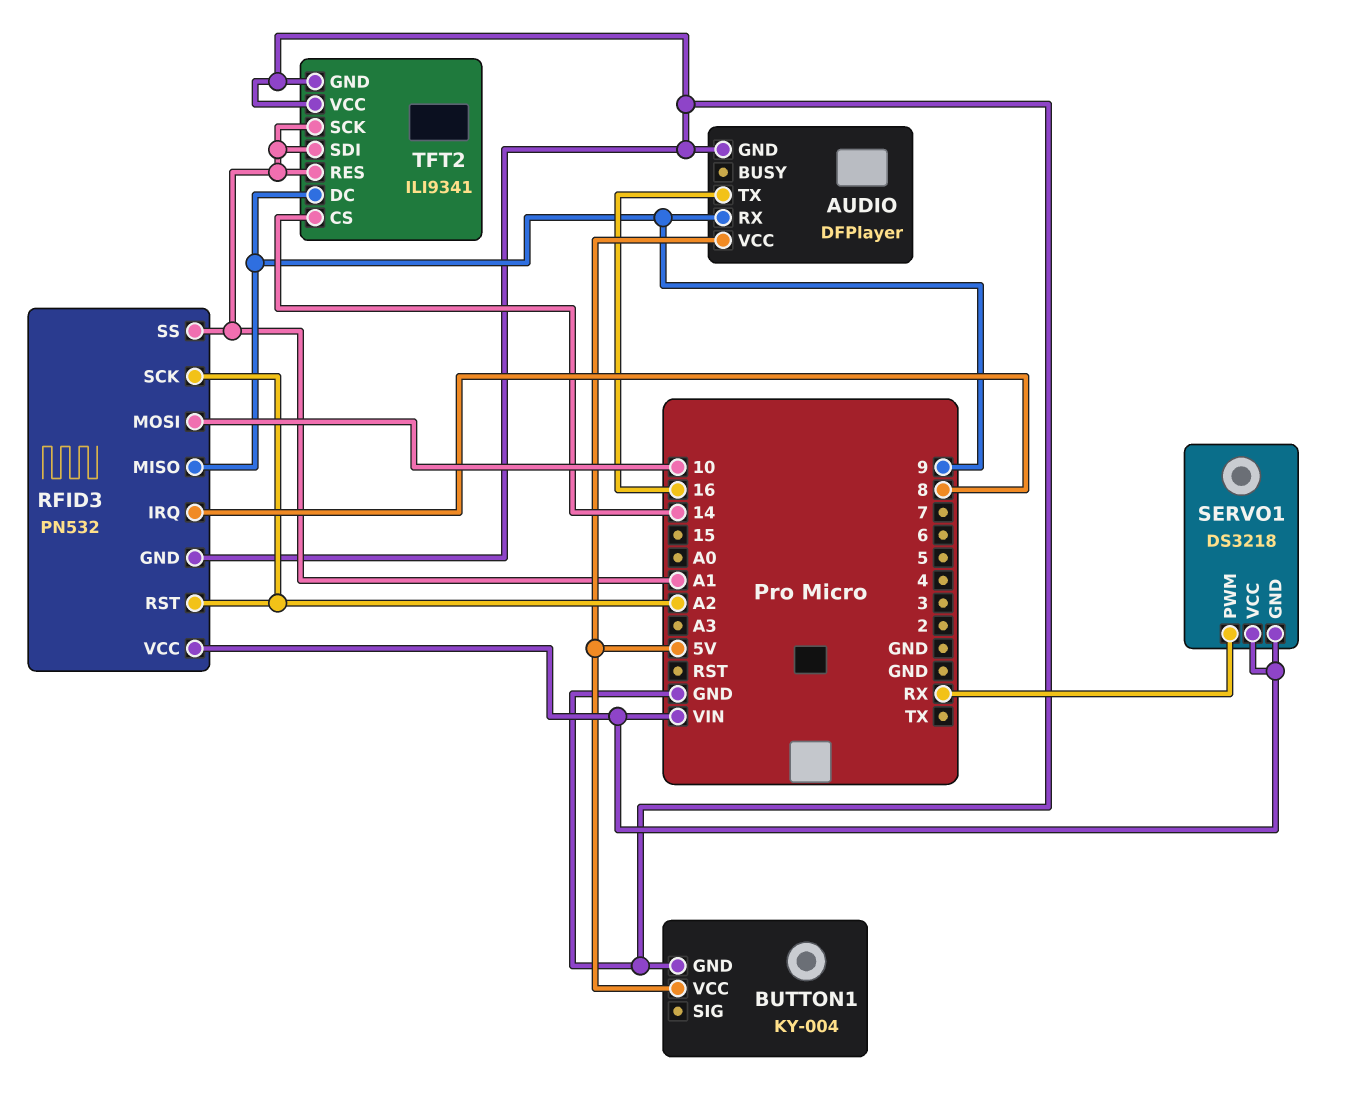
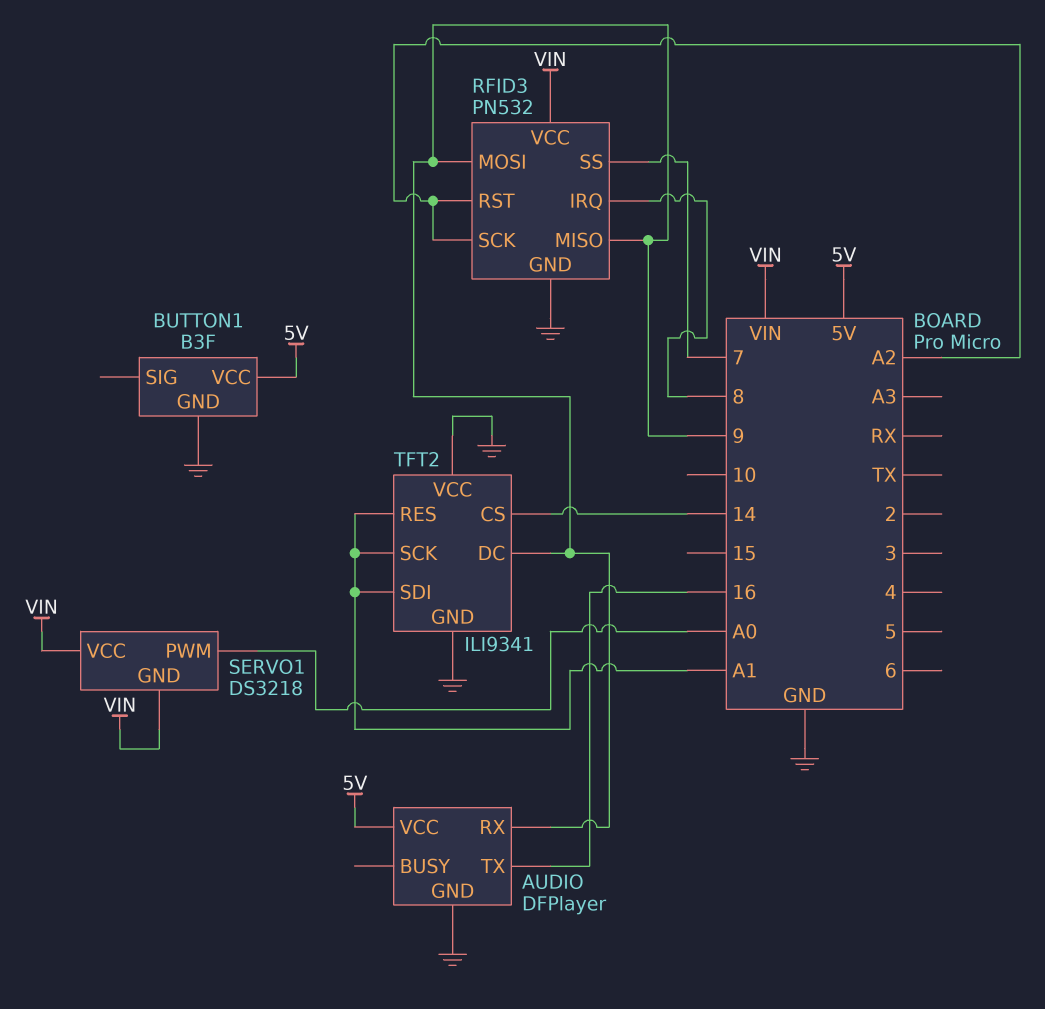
BUTTON1: KY-004 -> B3F
RFID3 pin MOSI: 10 -> 9
RFID3 pin SS: A1 -> 7
SERVO1 pin PWM: RX -> A0

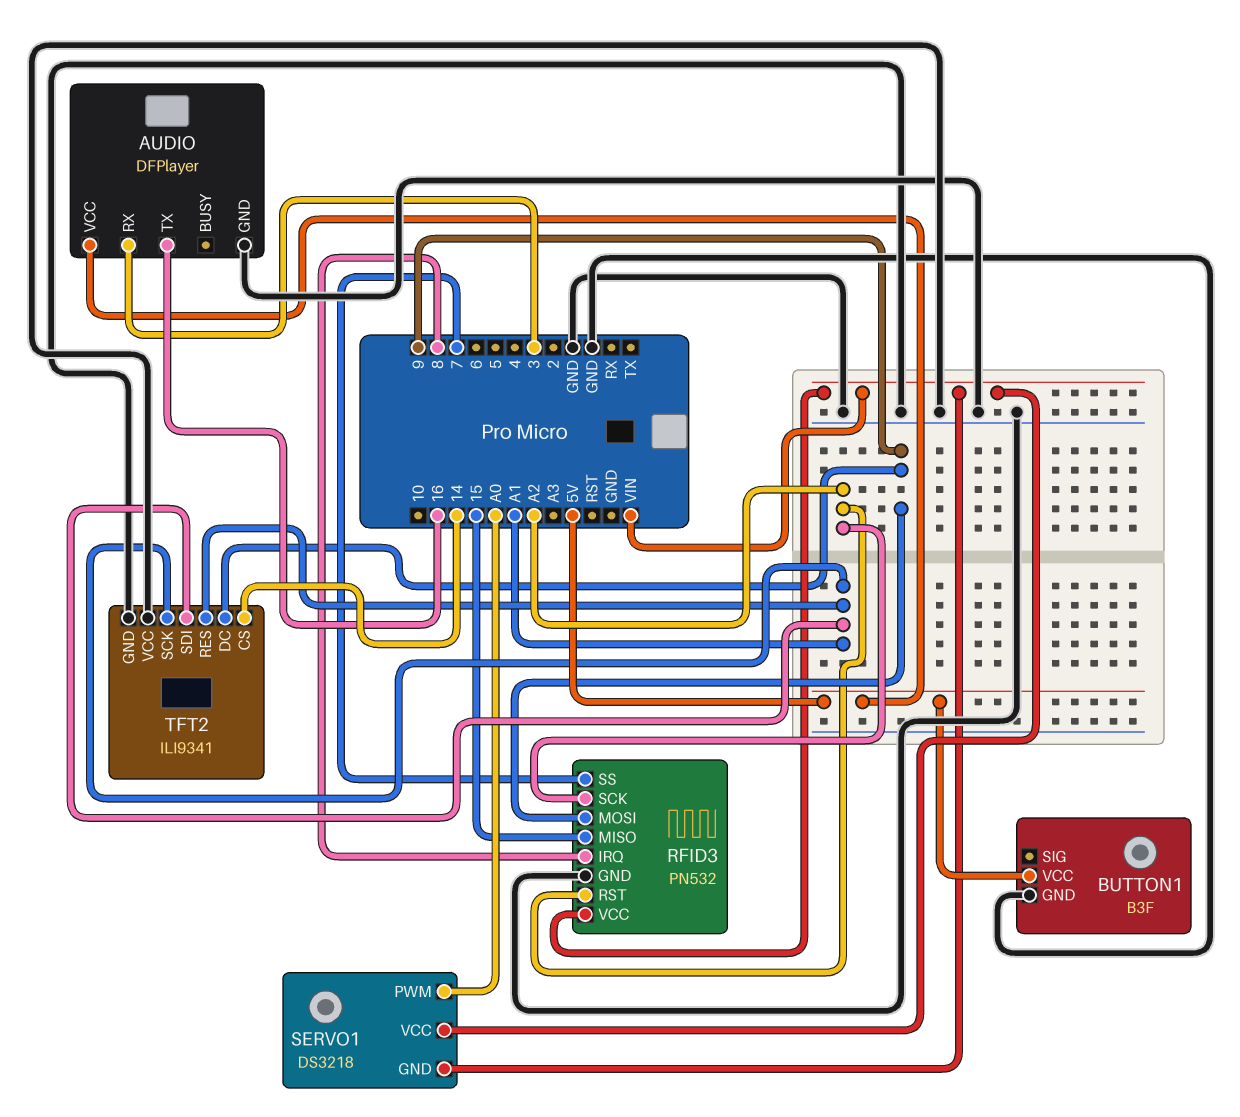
AUDIO pin RX: 9 -> 3
RFID3 pin MISO: 9 -> 15

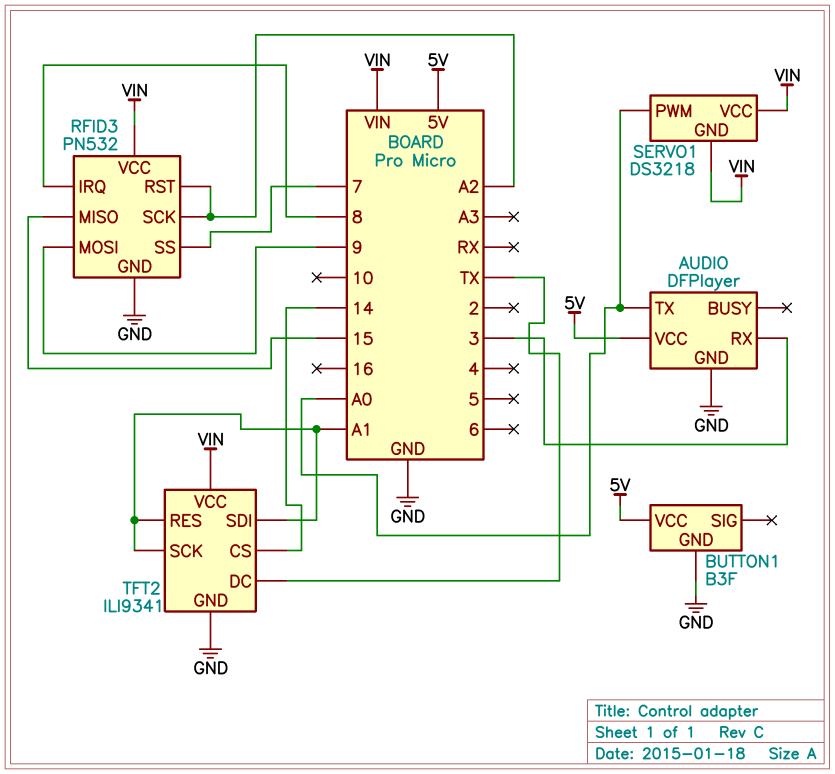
AUDIO pin TX: 16 -> A0
TFT2 pin DC: 9 -> TX
TFT2 pin VCC: GND -> VIN

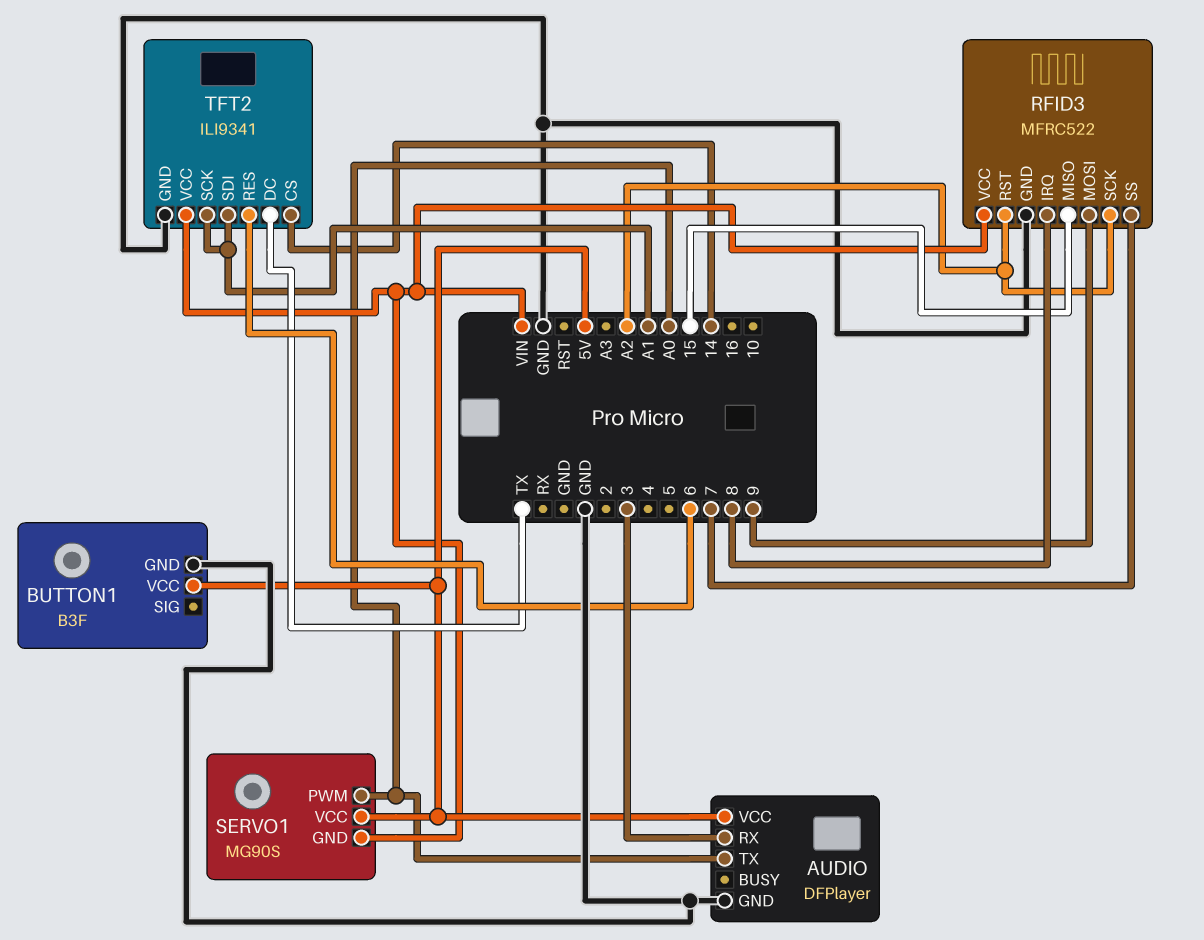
RFID3: PN532 -> MFRC522
SERVO1: DS3218 -> MG90S
SERVO1 pin VCC: VIN -> 5V
TFT2 pin RES: A1 -> 6

